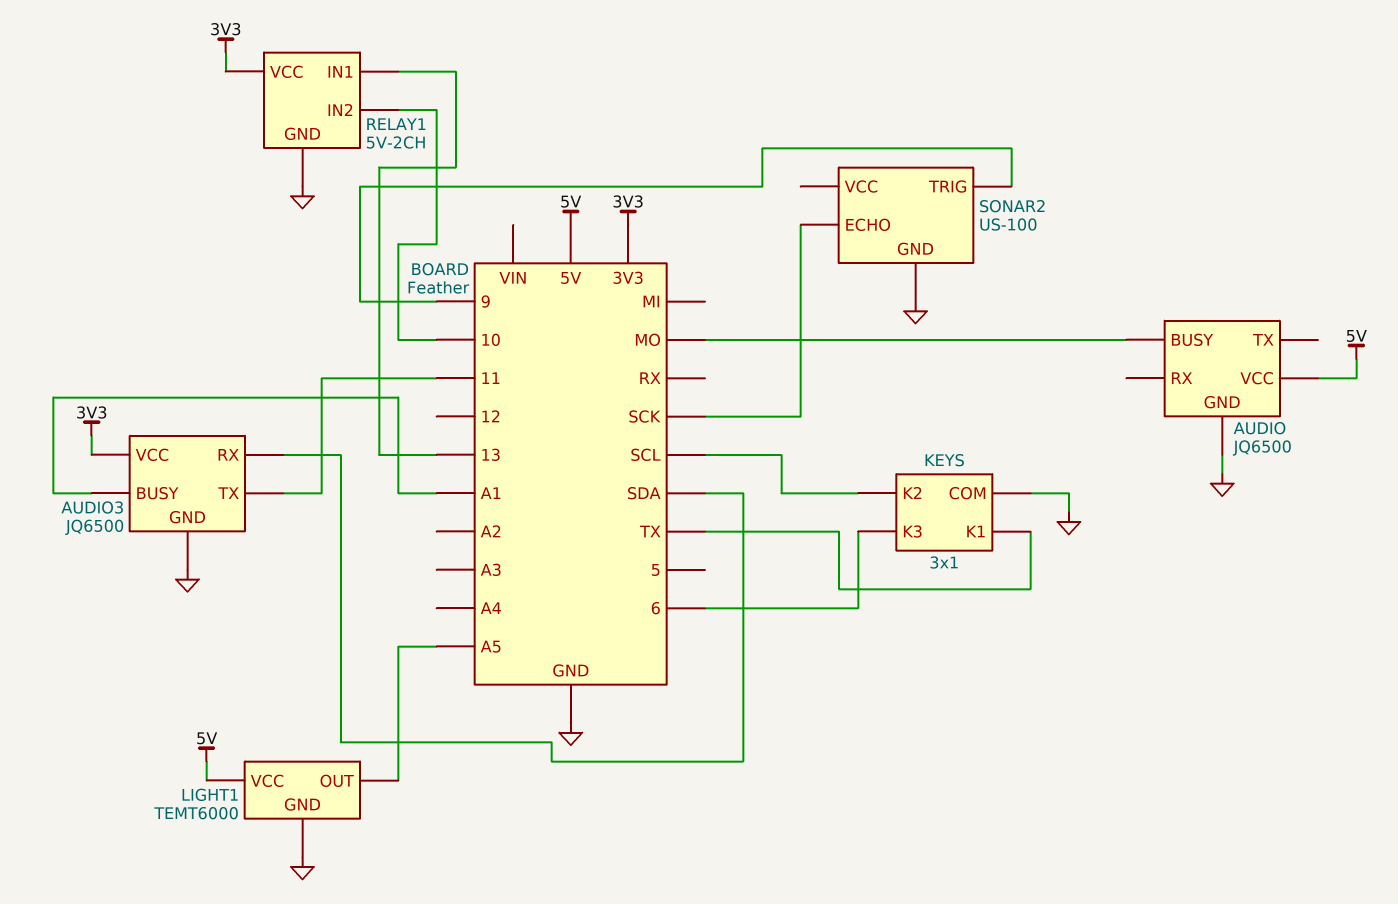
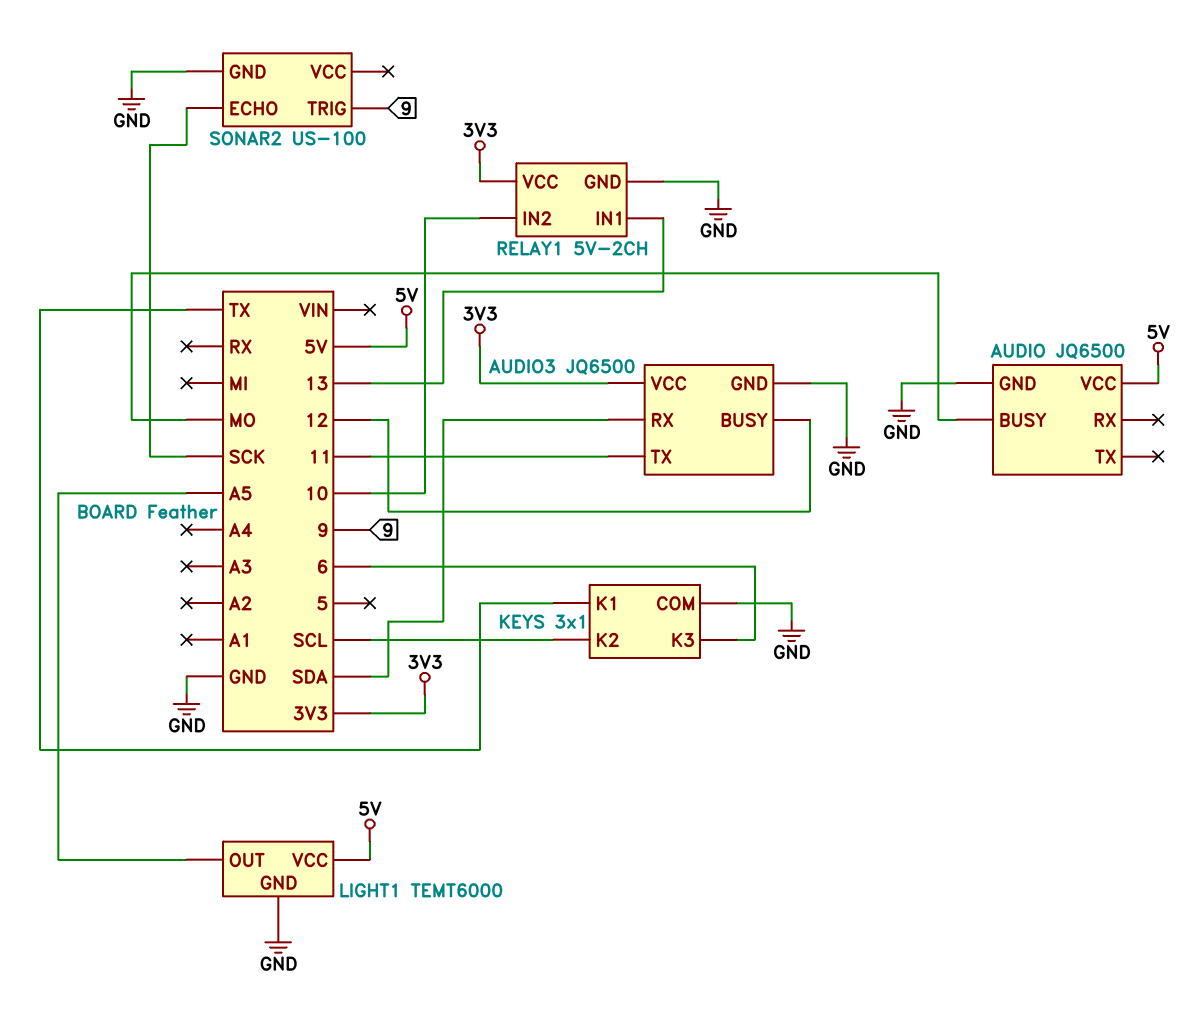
AUDIO3 pin BUSY: A1 -> 12

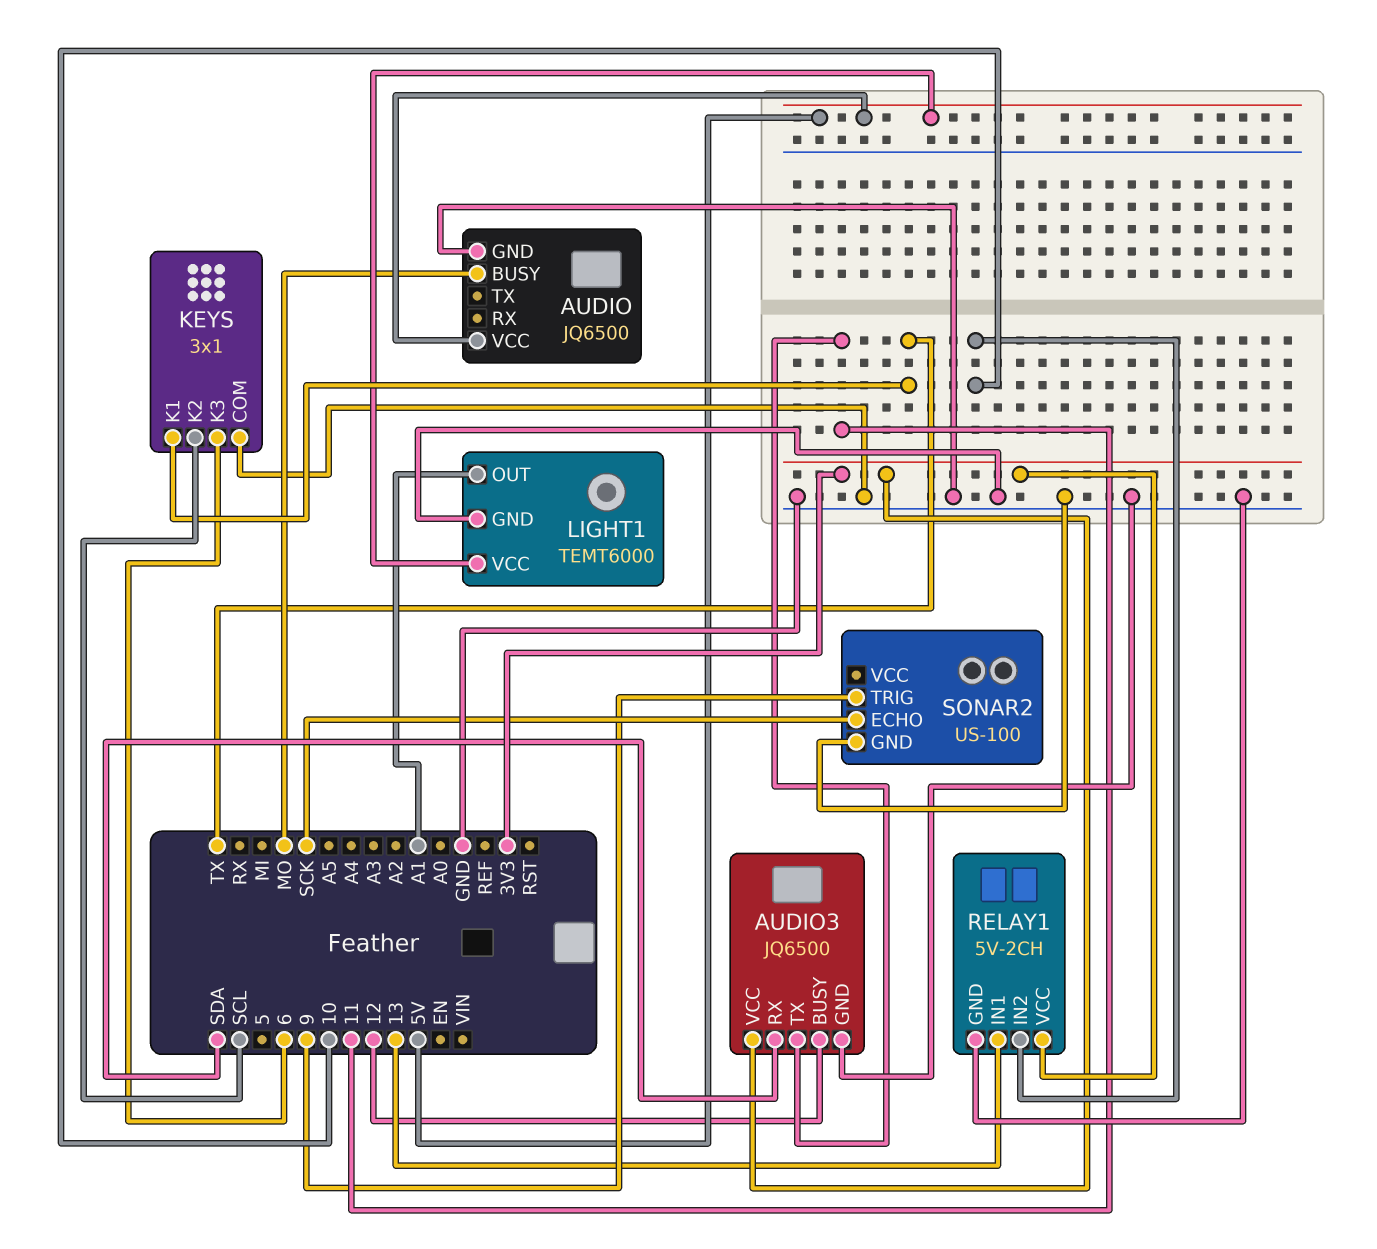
LIGHT1 pin OUT: A5 -> A1

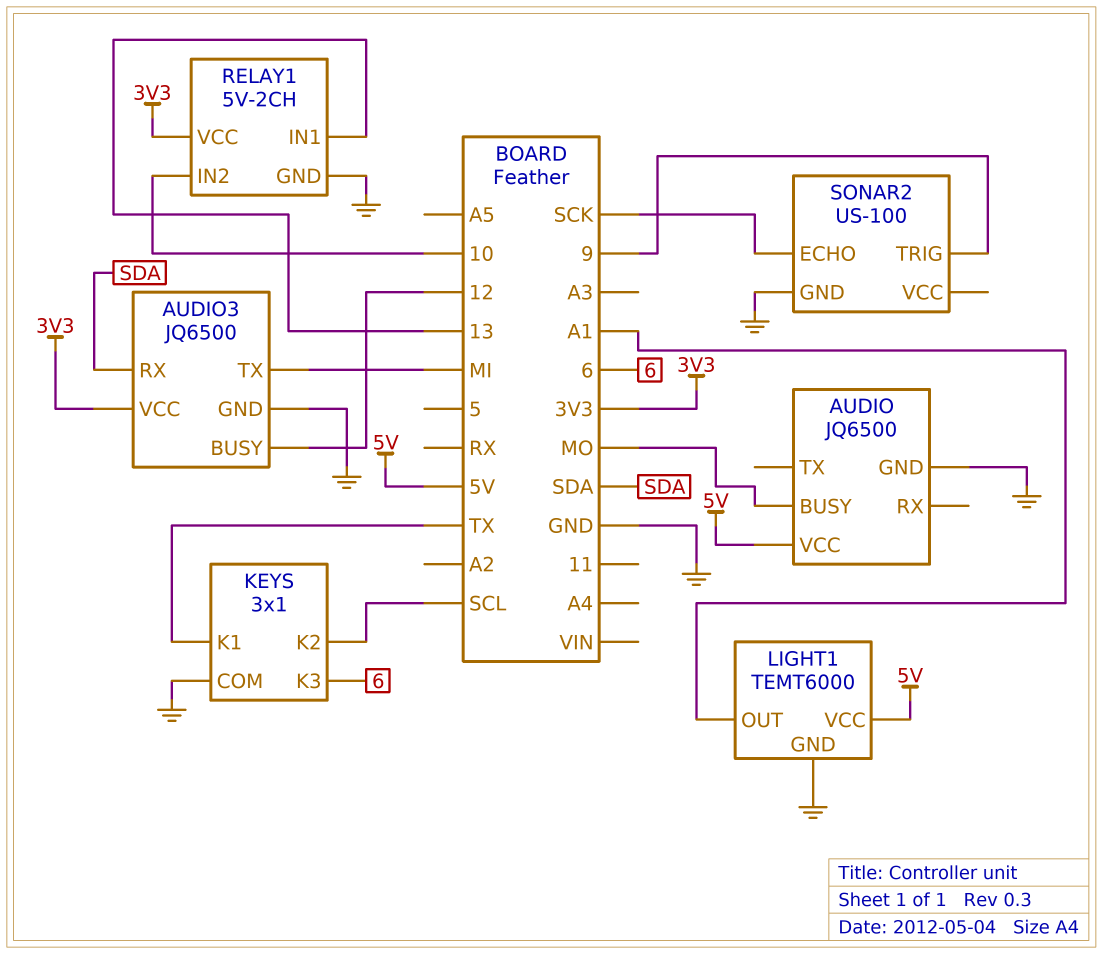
AUDIO3 pin TX: 11 -> MI

